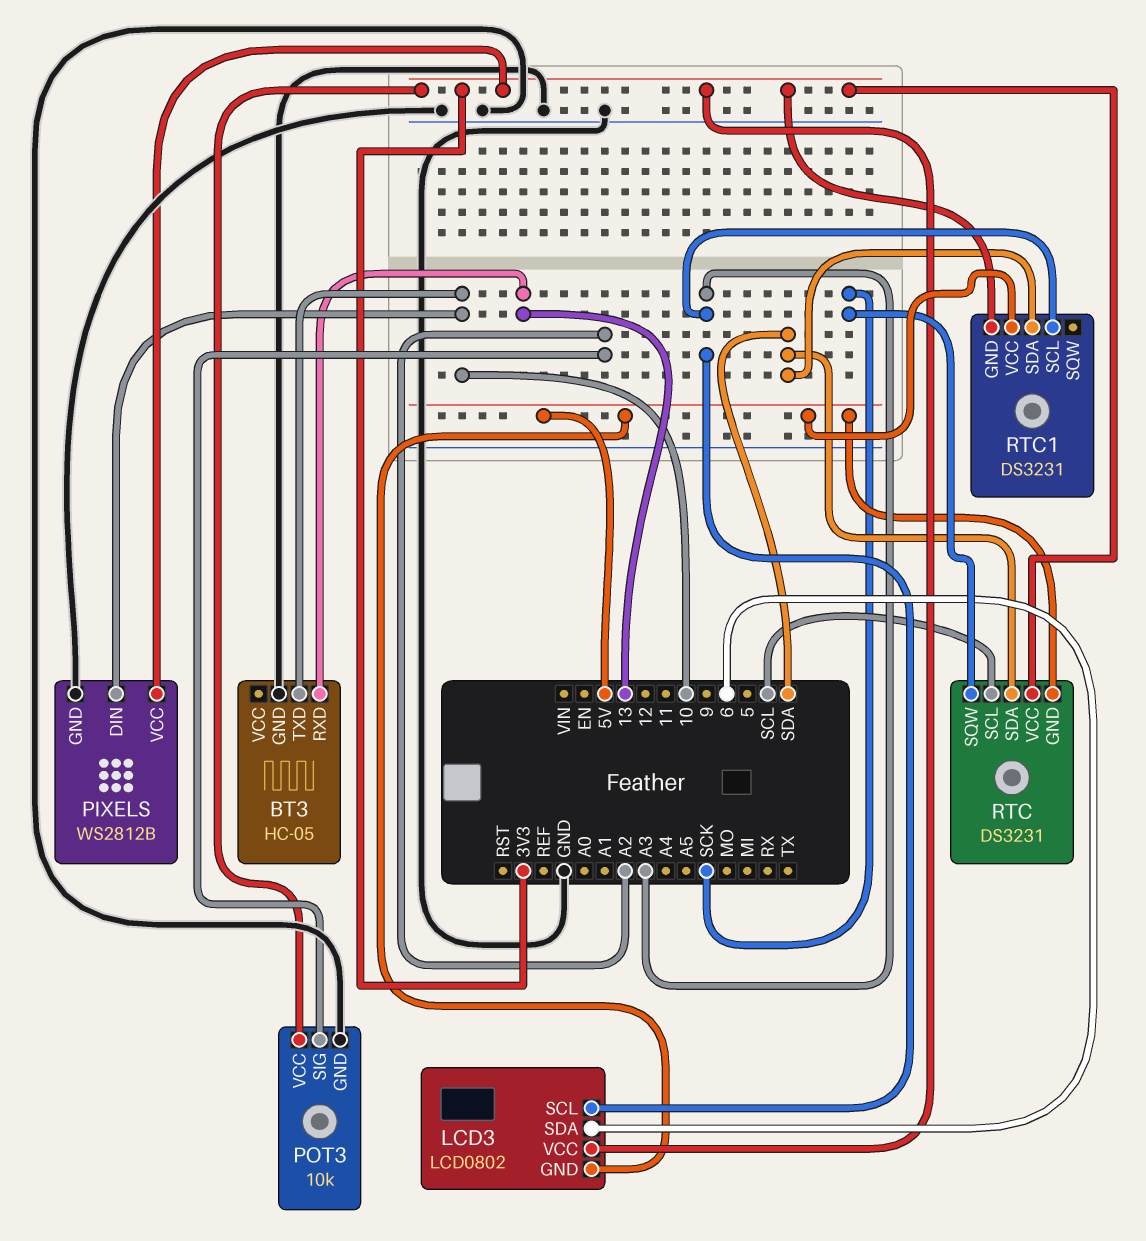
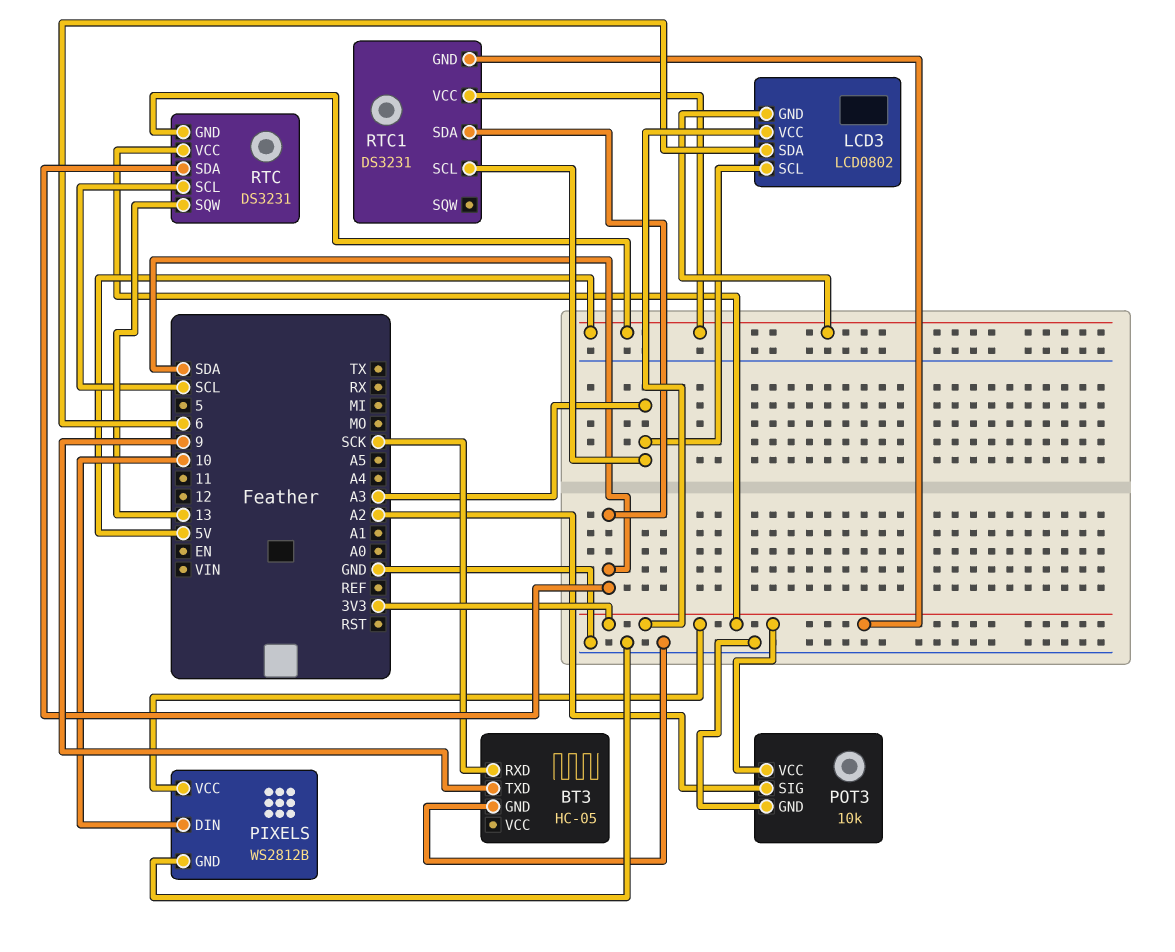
BT3 pin RXD: 13 -> SCK
BT3 pin TXD: 10 -> 9
RTC pin SQW: SCK -> 13

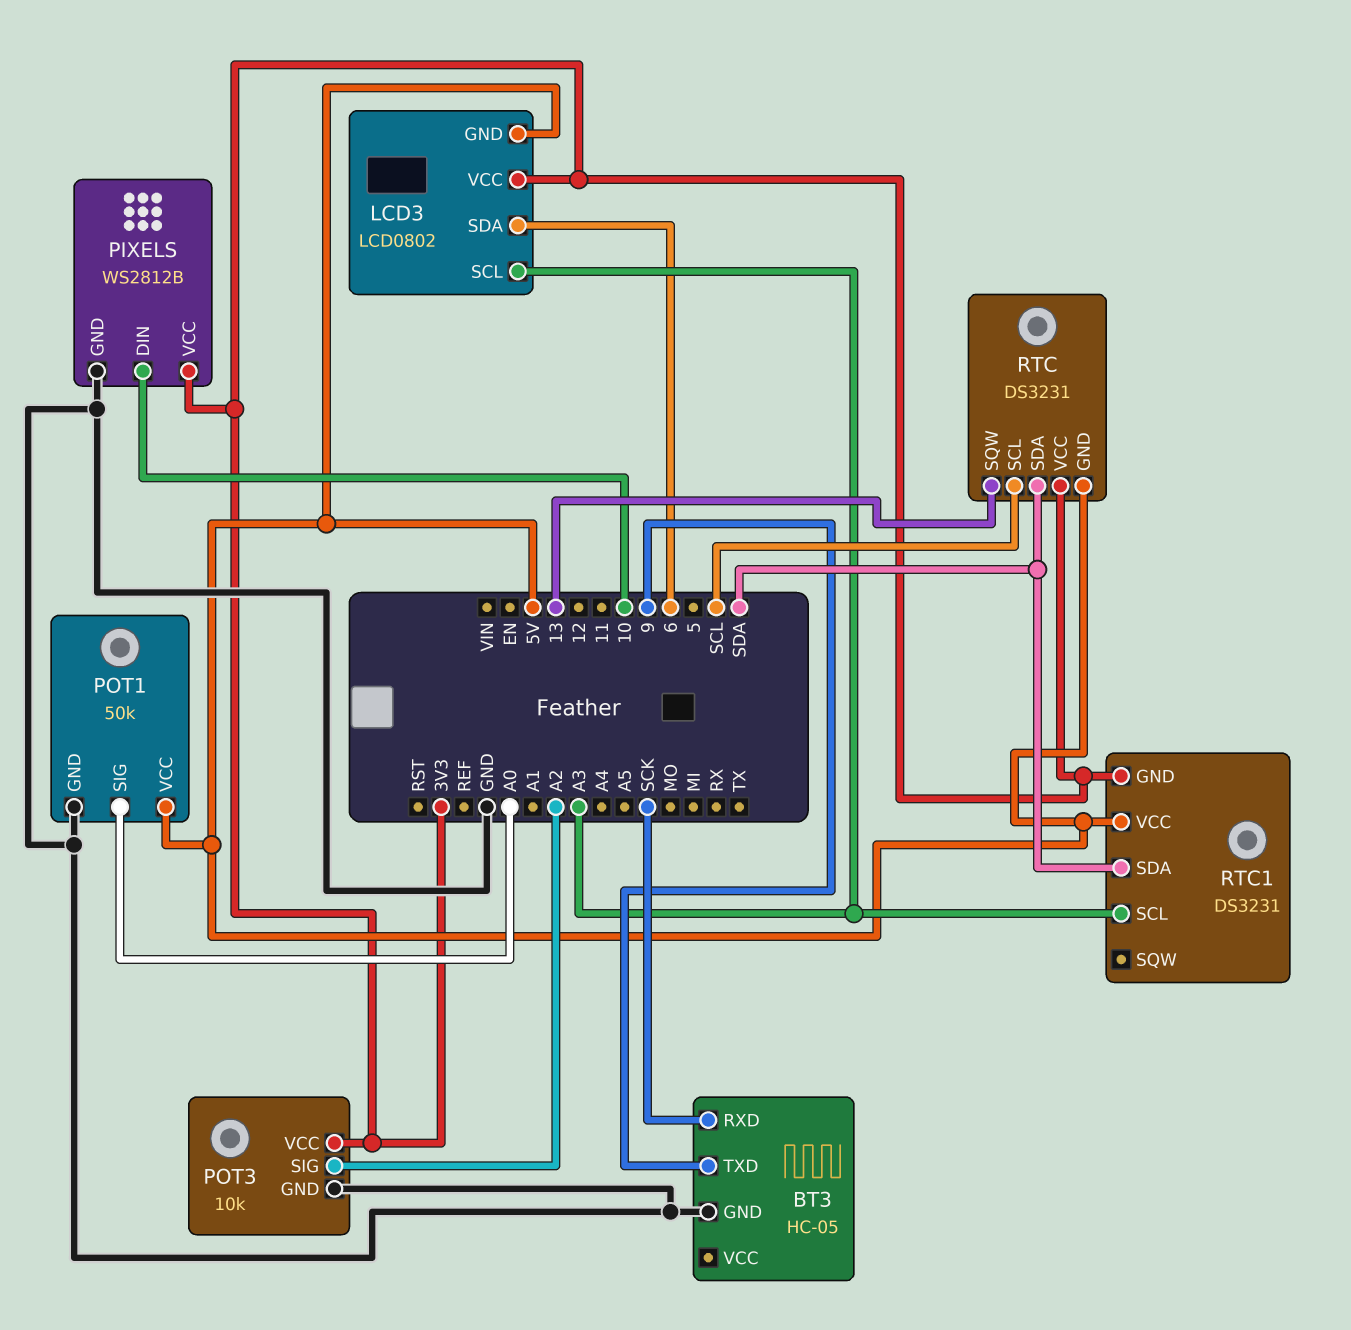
POT1: none -> 50k
POT1 pin GND: none -> GND
POT1 pin SIG: none -> A0
POT1 pin VCC: none -> 5V

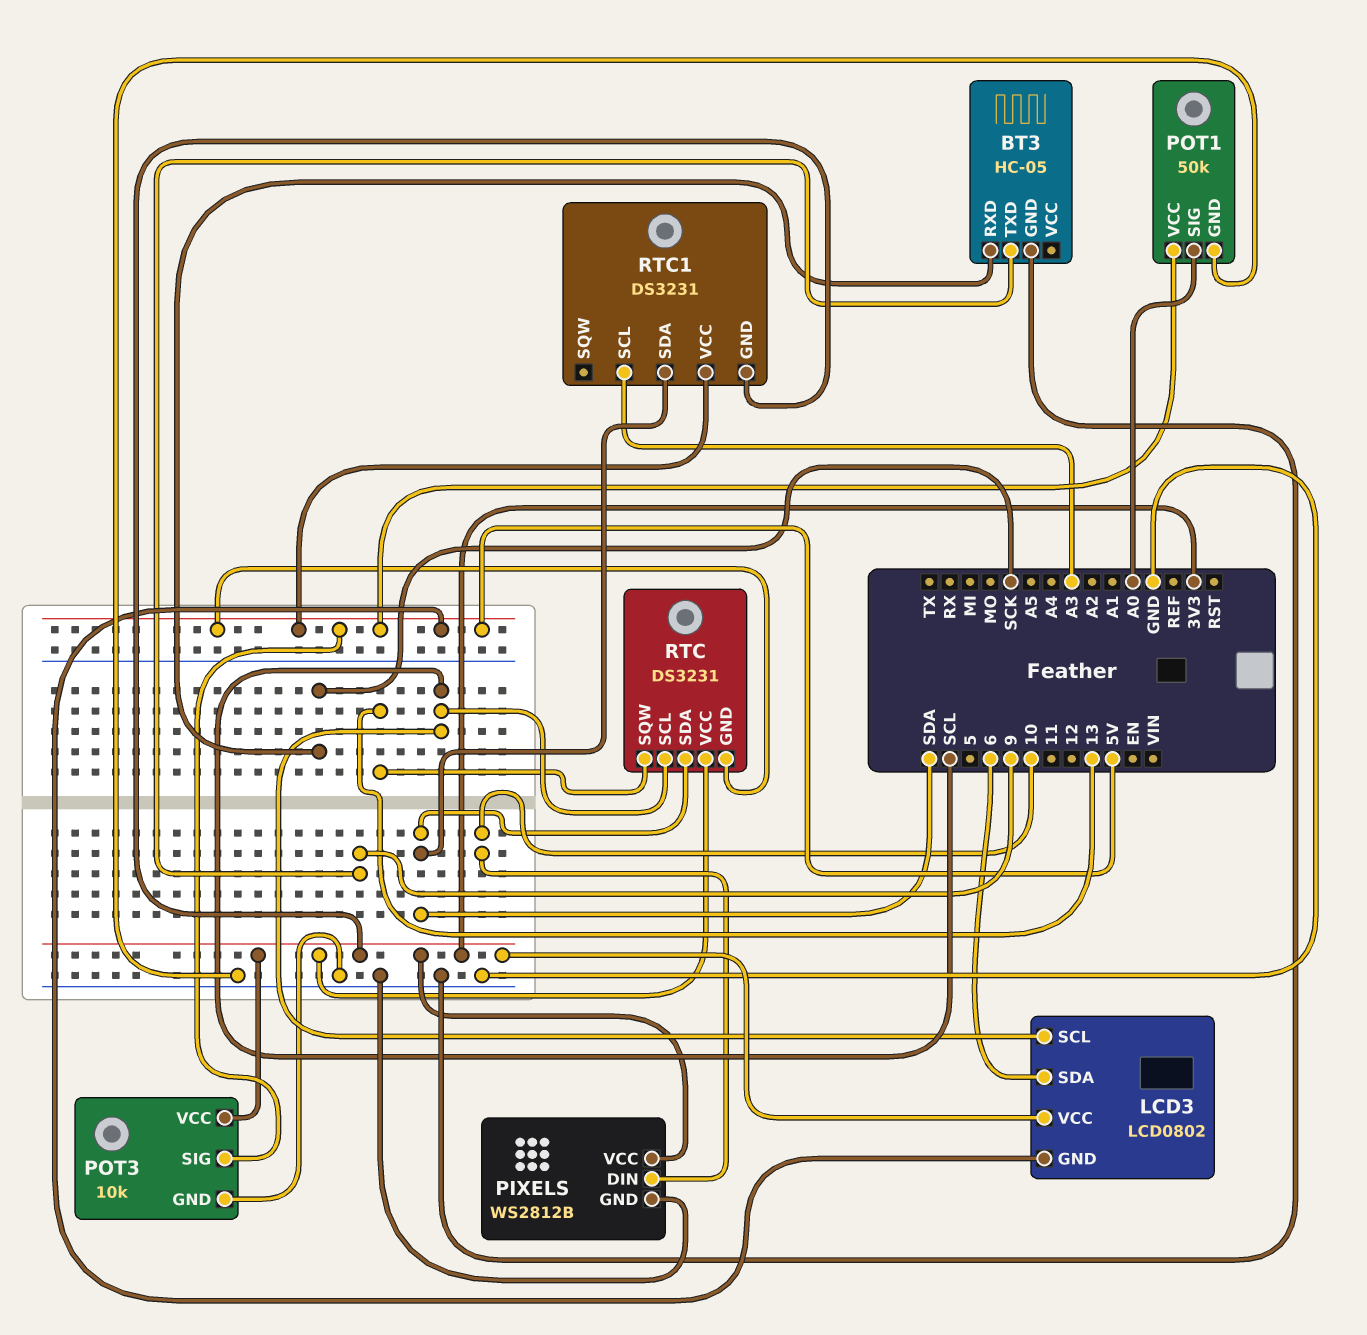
LCD3 pin SCL: A3 -> SCL
POT3 pin SIG: A2 -> 5V

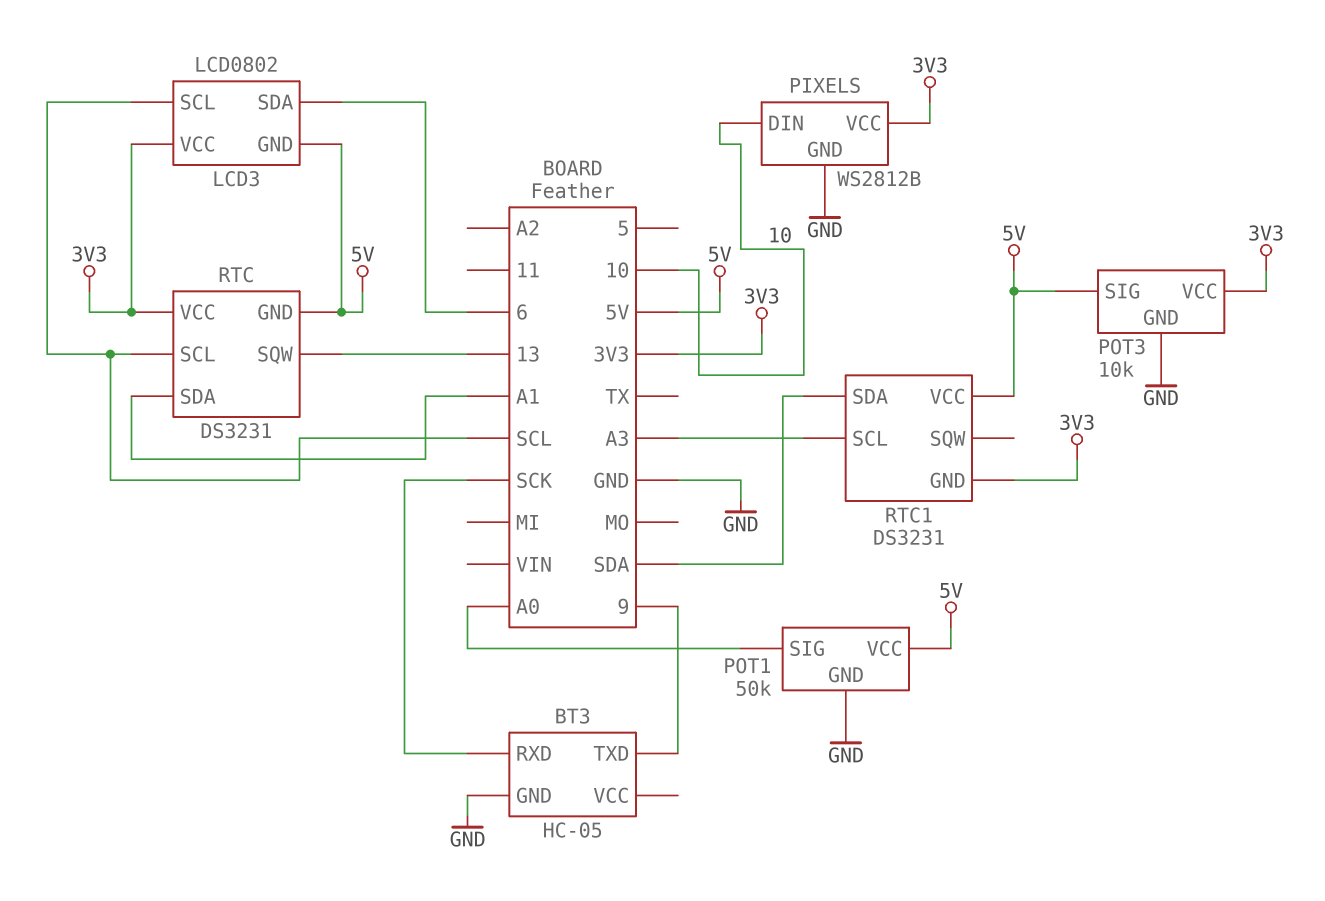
RTC pin SDA: SDA -> A1

